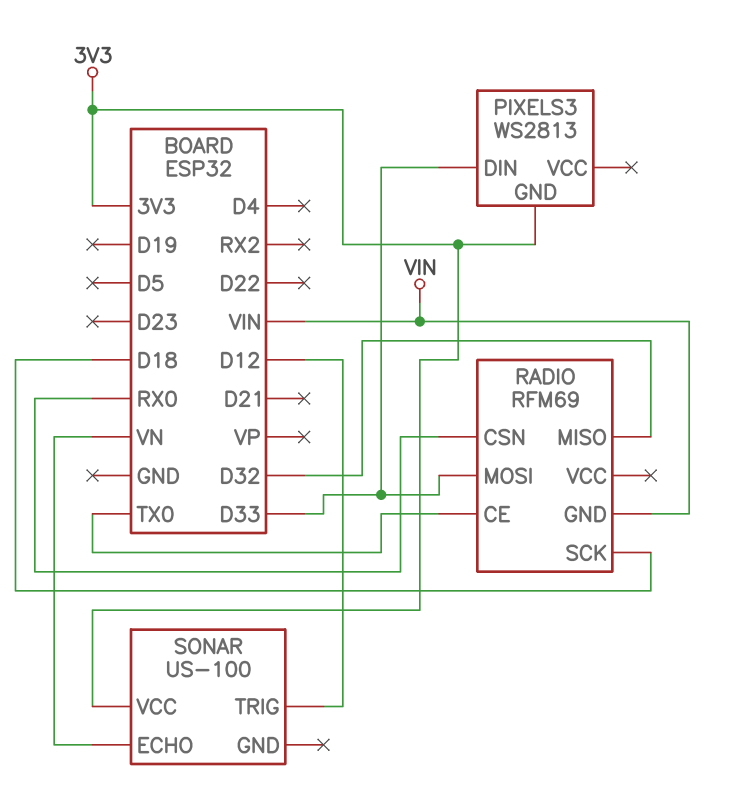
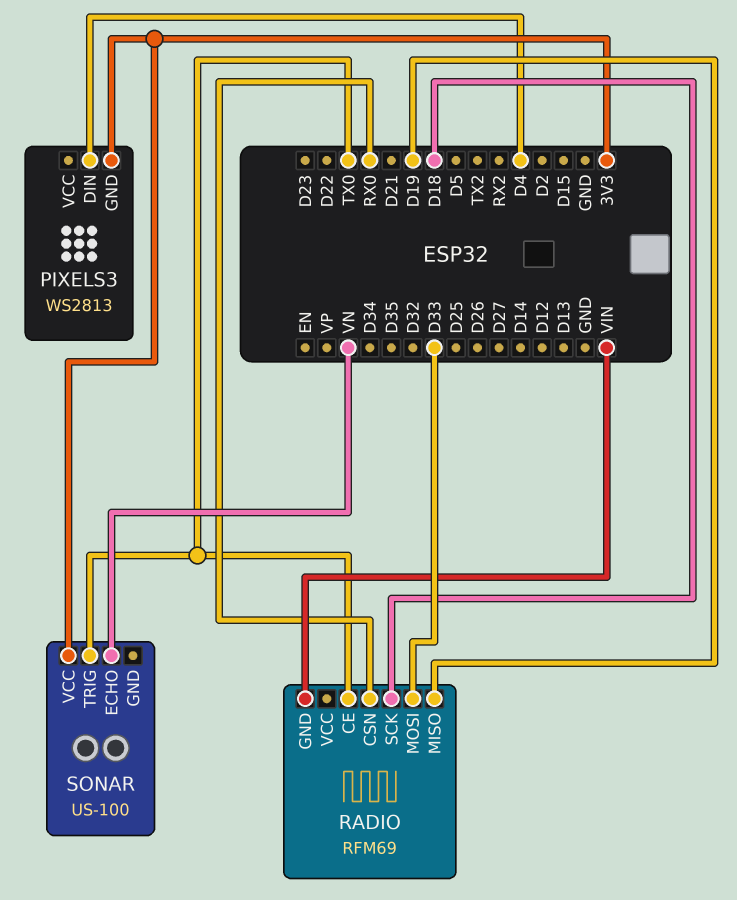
PIXELS3 pin DIN: D33 -> D4
RADIO pin MISO: D32 -> D19
SONAR pin TRIG: D12 -> TX0

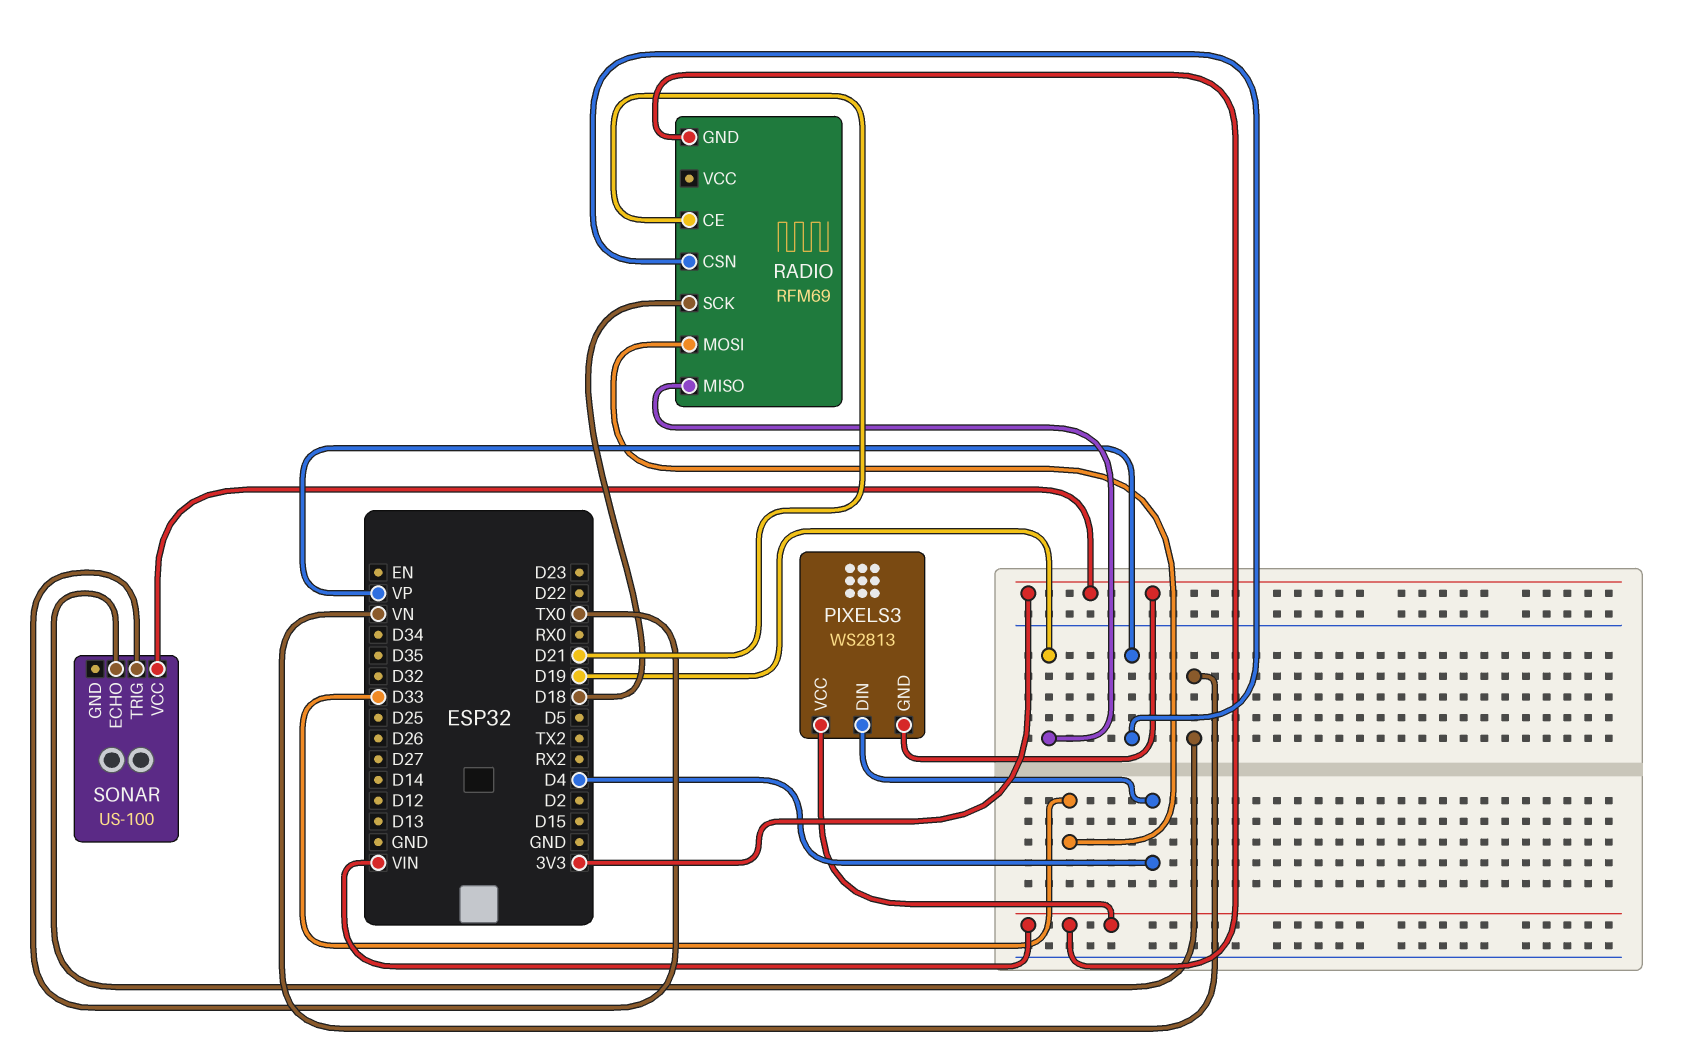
PIXELS3 pin VCC: none -> VIN
RADIO pin CE: TX0 -> D21
RADIO pin CSN: RX0 -> VP

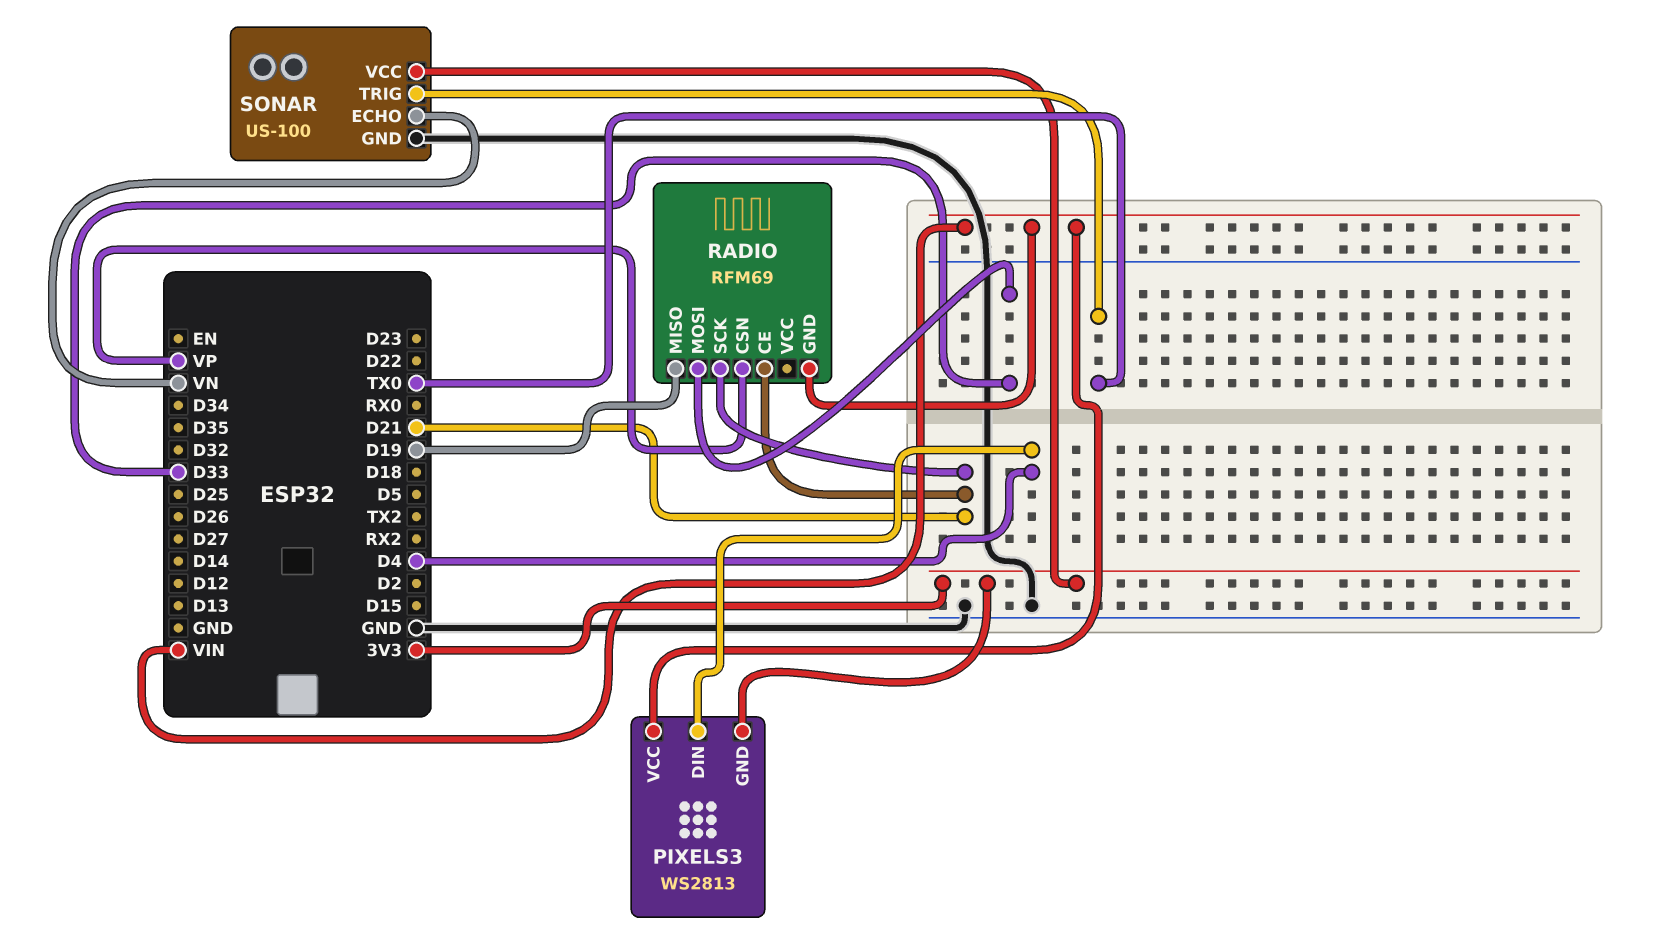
RADIO pin SCK: D18 -> D21
SONAR pin GND: none -> GND

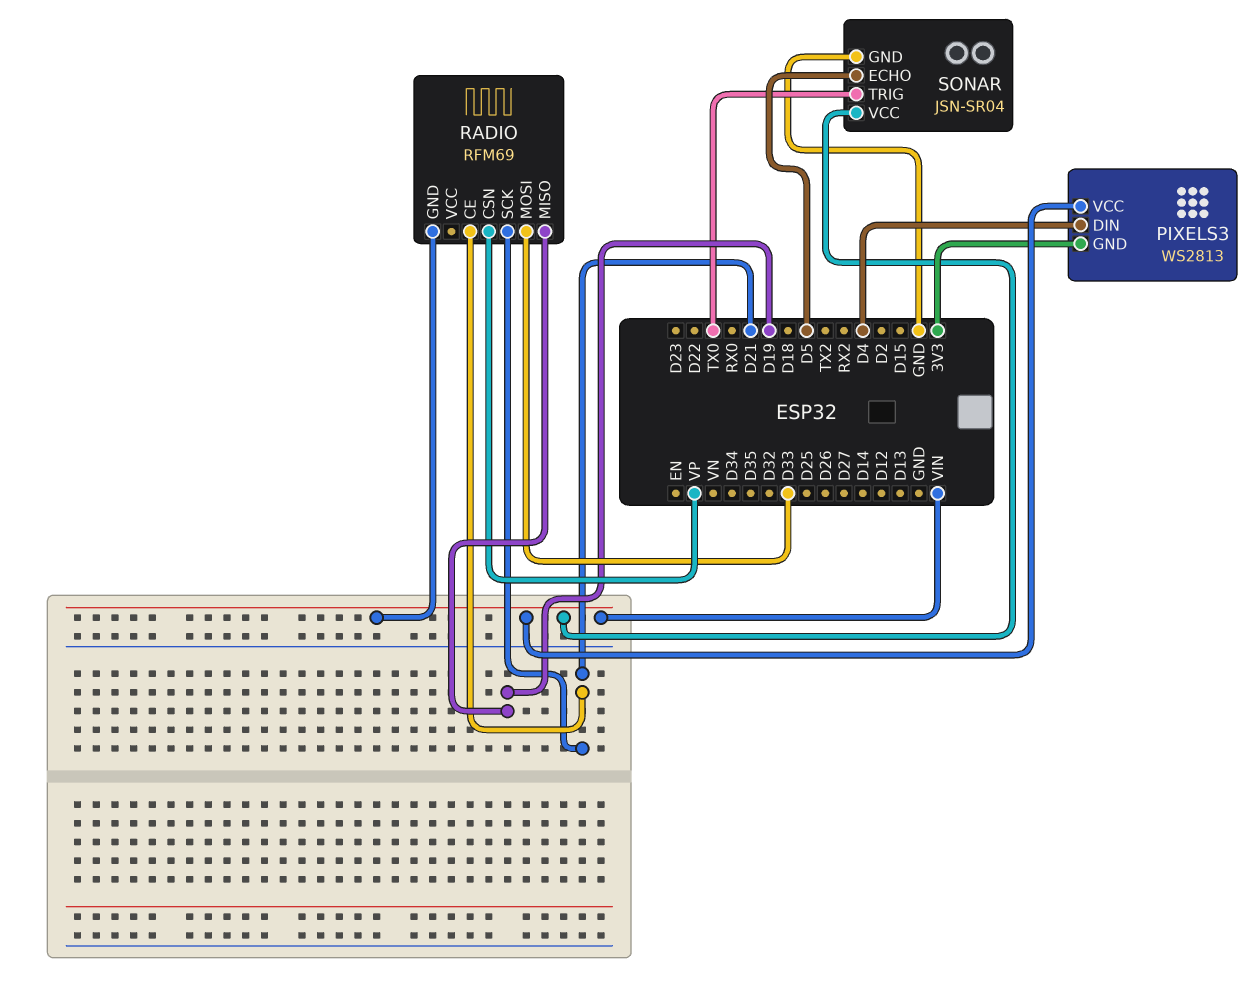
SONAR: US-100 -> JSN-SR04
SONAR pin ECHO: VN -> D5
SONAR pin VCC: 3V3 -> VIN

